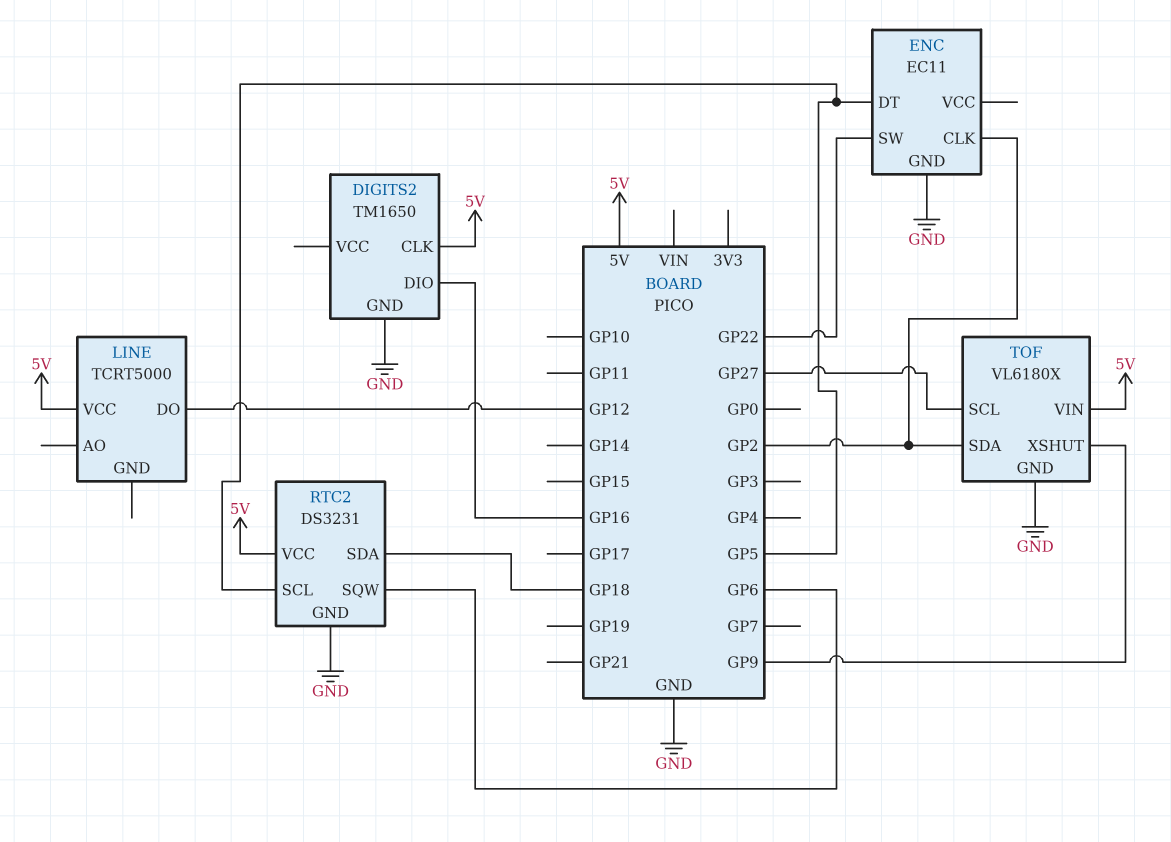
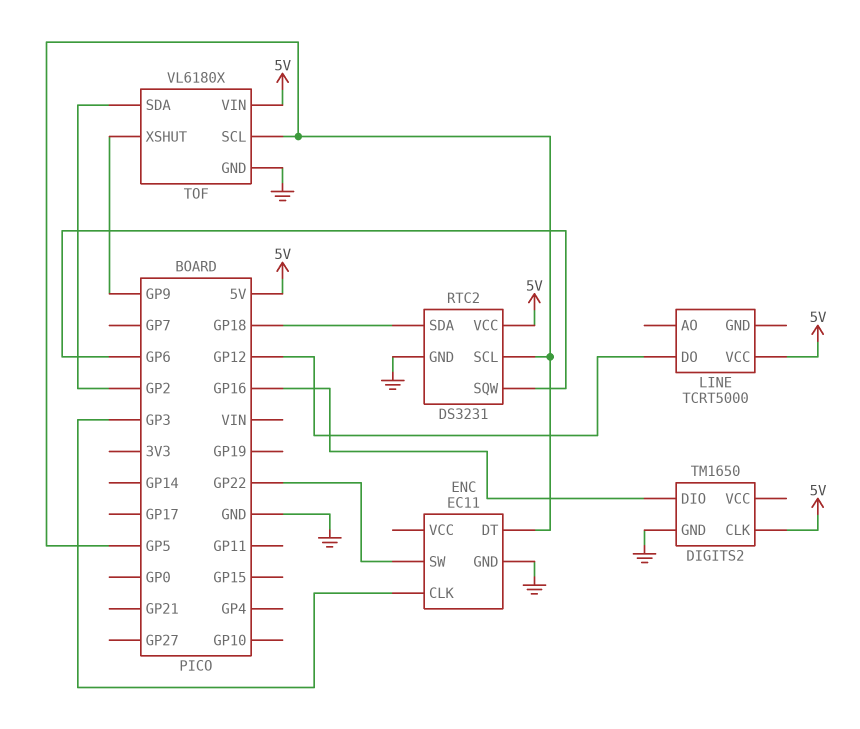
ENC pin CLK: GP2 -> GP3
TOF pin SCL: GP27 -> GP5

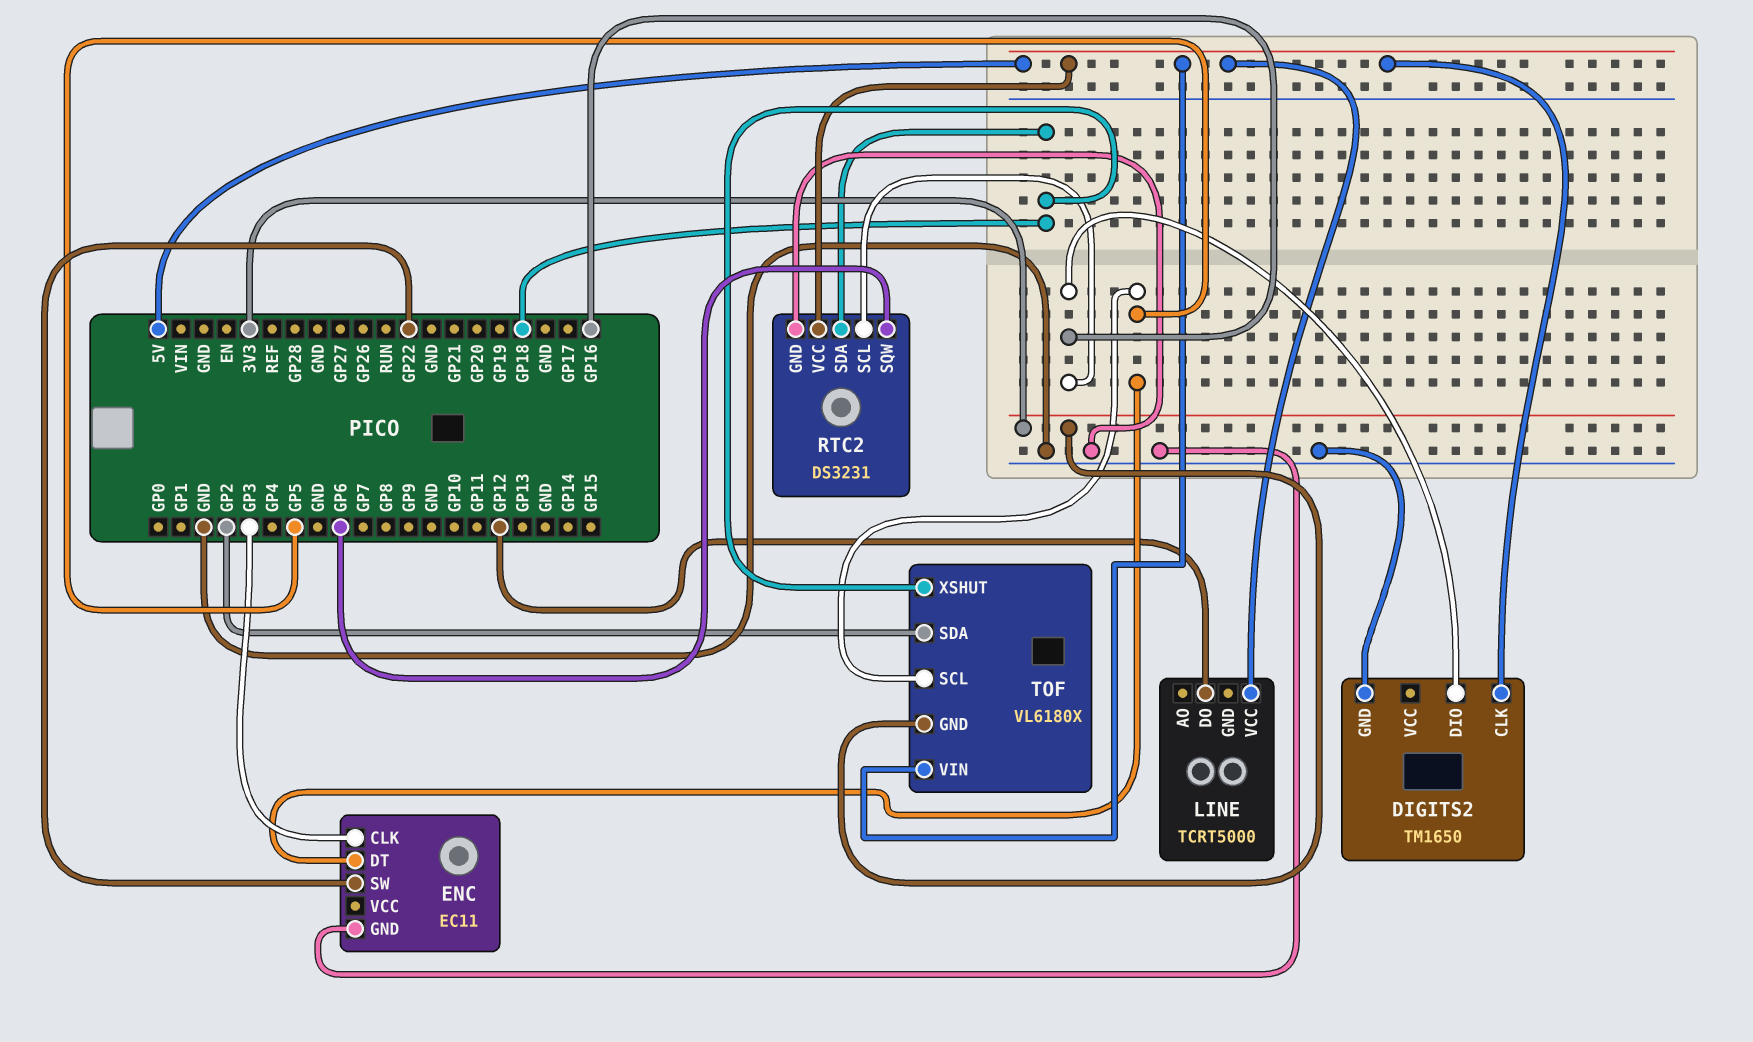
RTC2 pin SCL: GP5 -> GP16
TOF pin GND: GND -> 3V3
TOF pin XSHUT: GP9 -> GP18

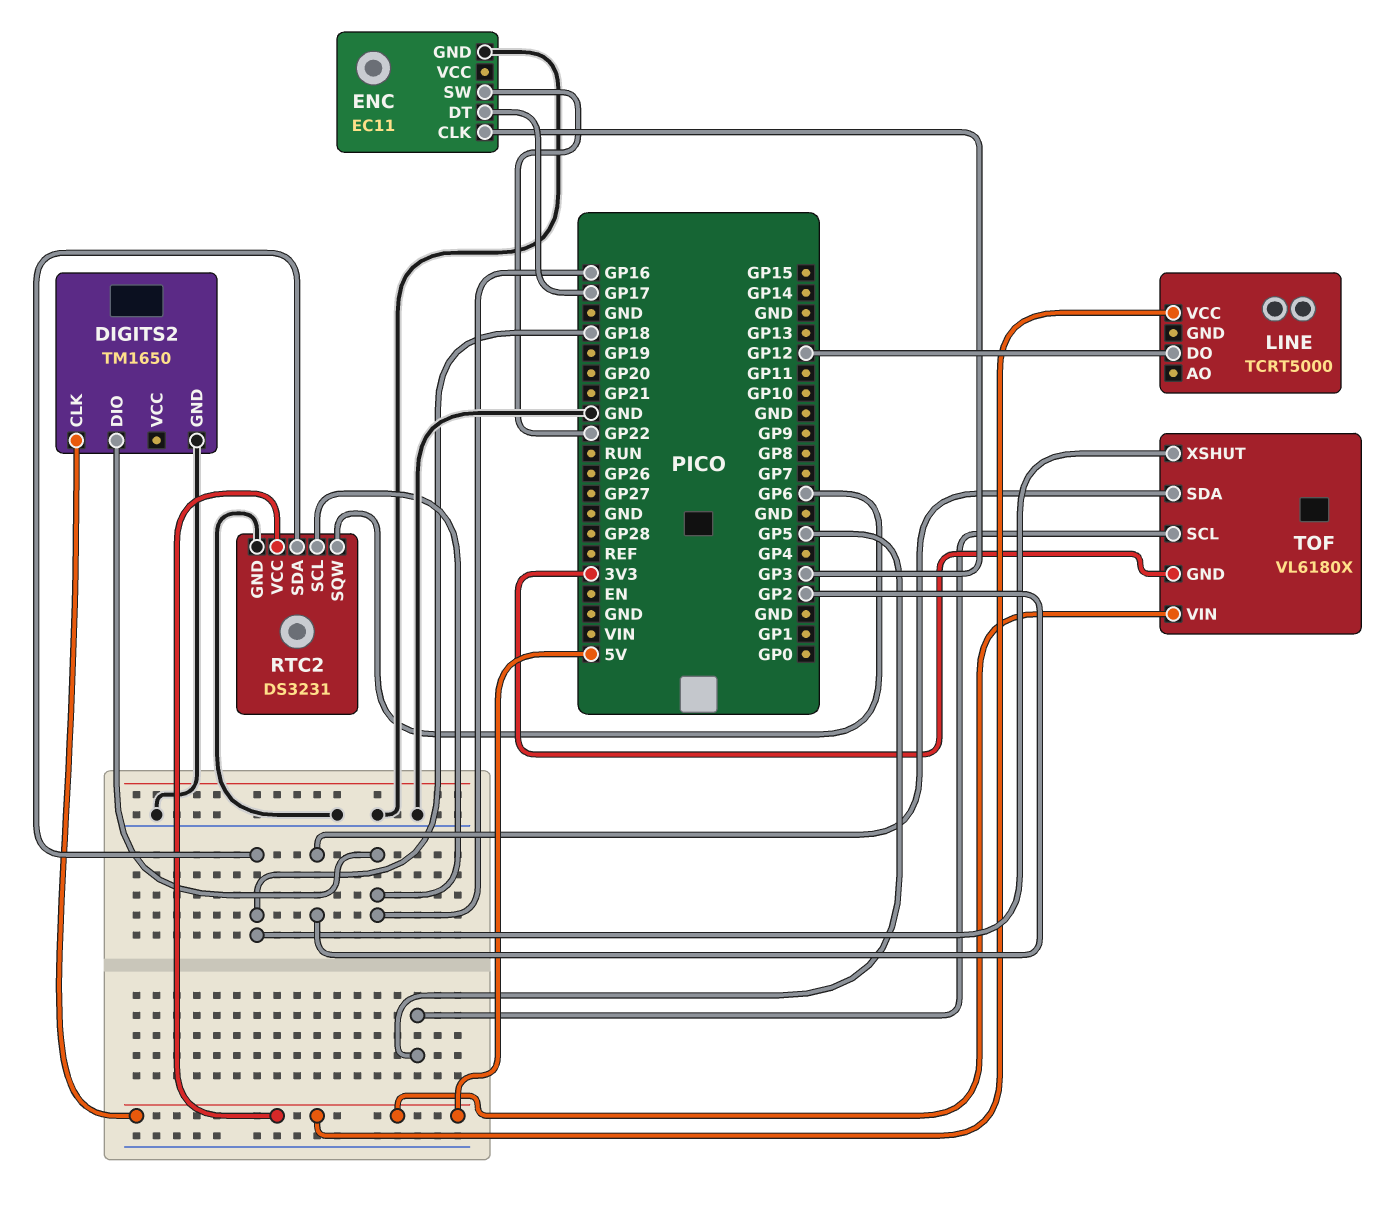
ENC pin DT: GP5 -> GP17

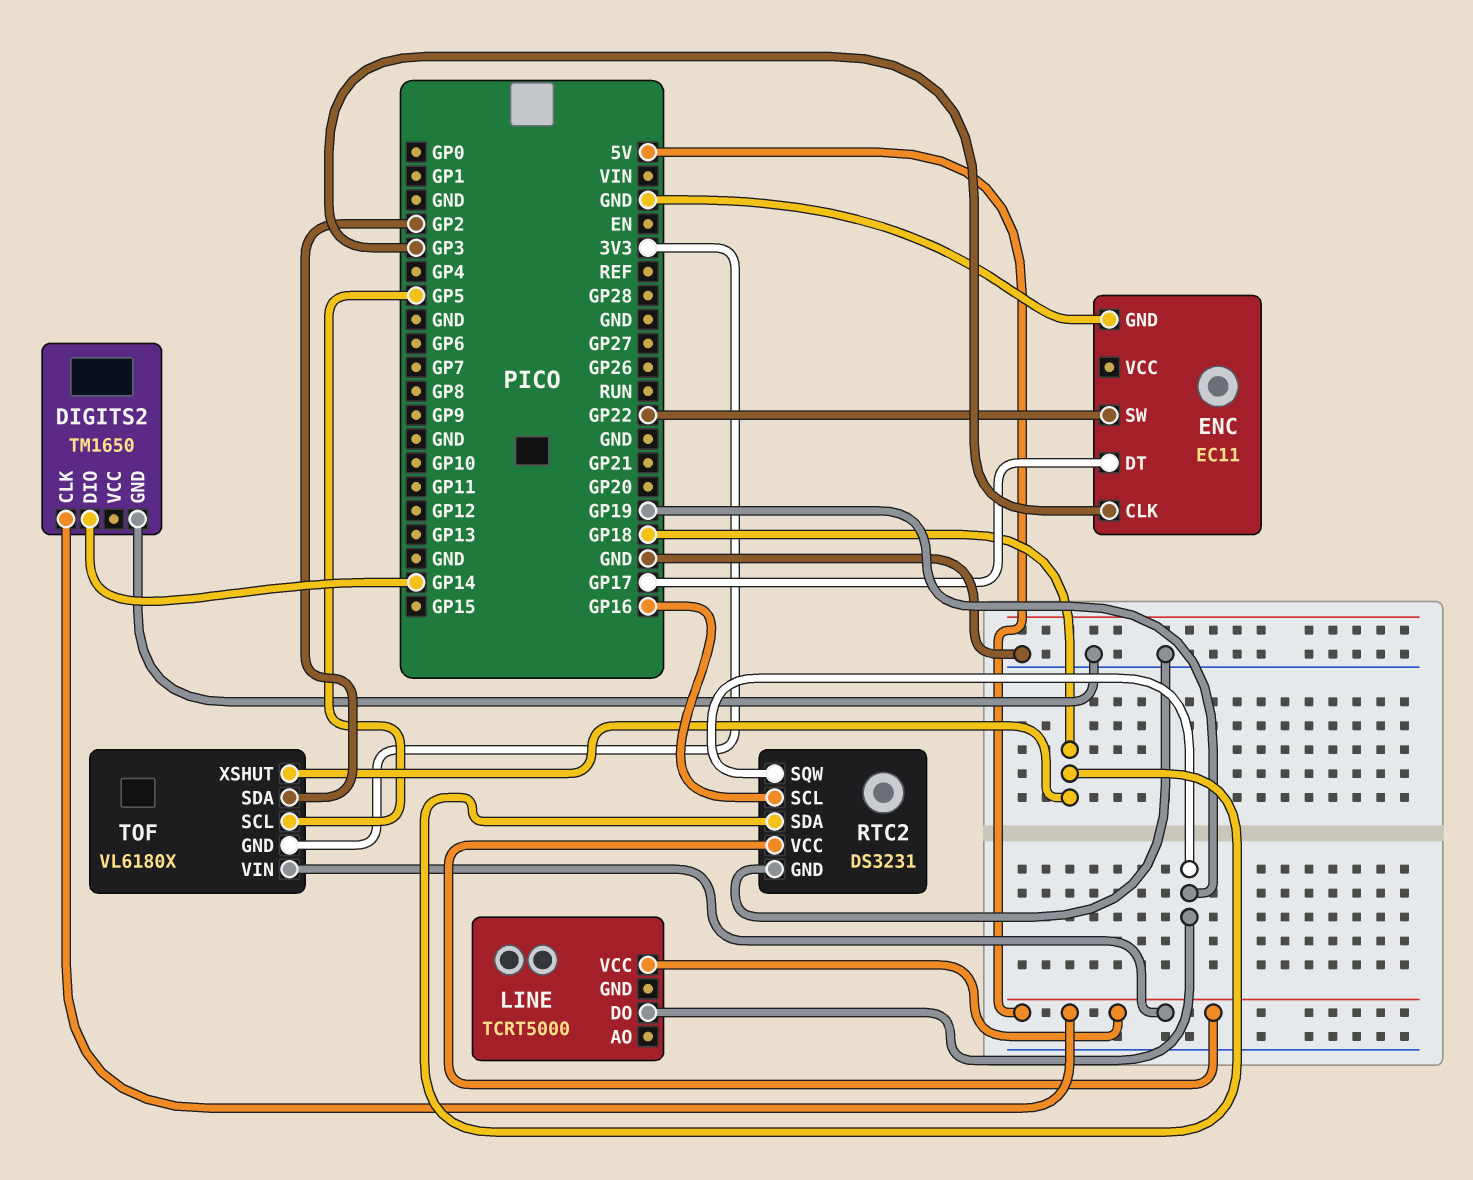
DIGITS2 pin DIO: GP16 -> GP14
LINE pin DO: GP12 -> GP19
RTC2 pin SQW: GP6 -> GP19

